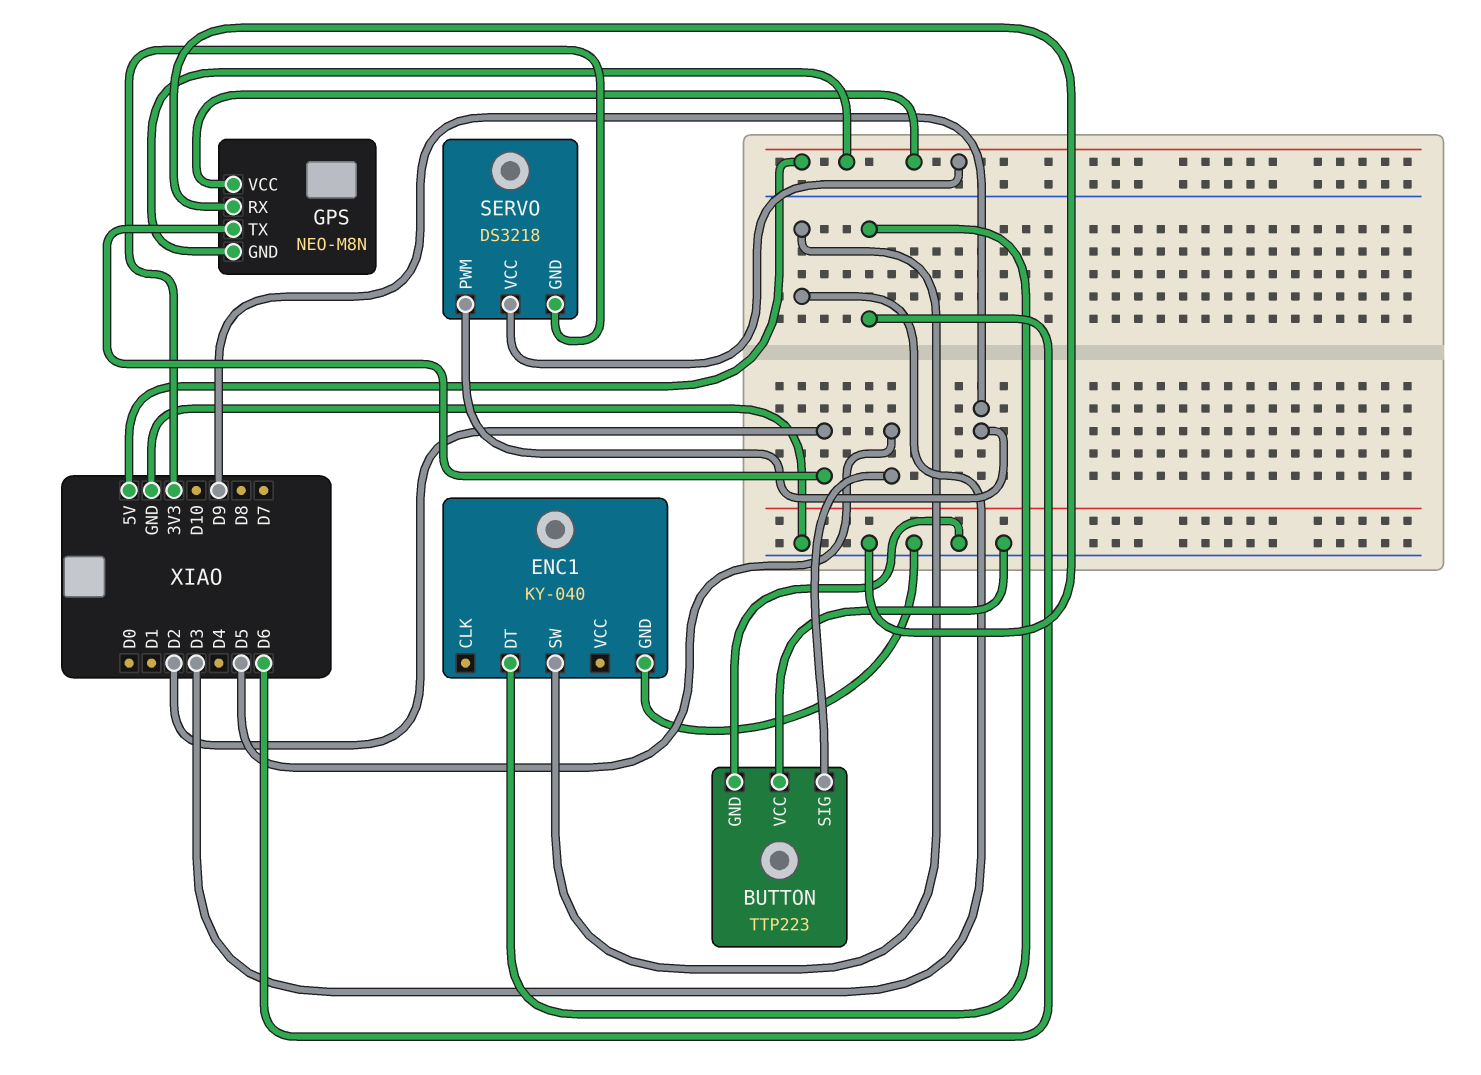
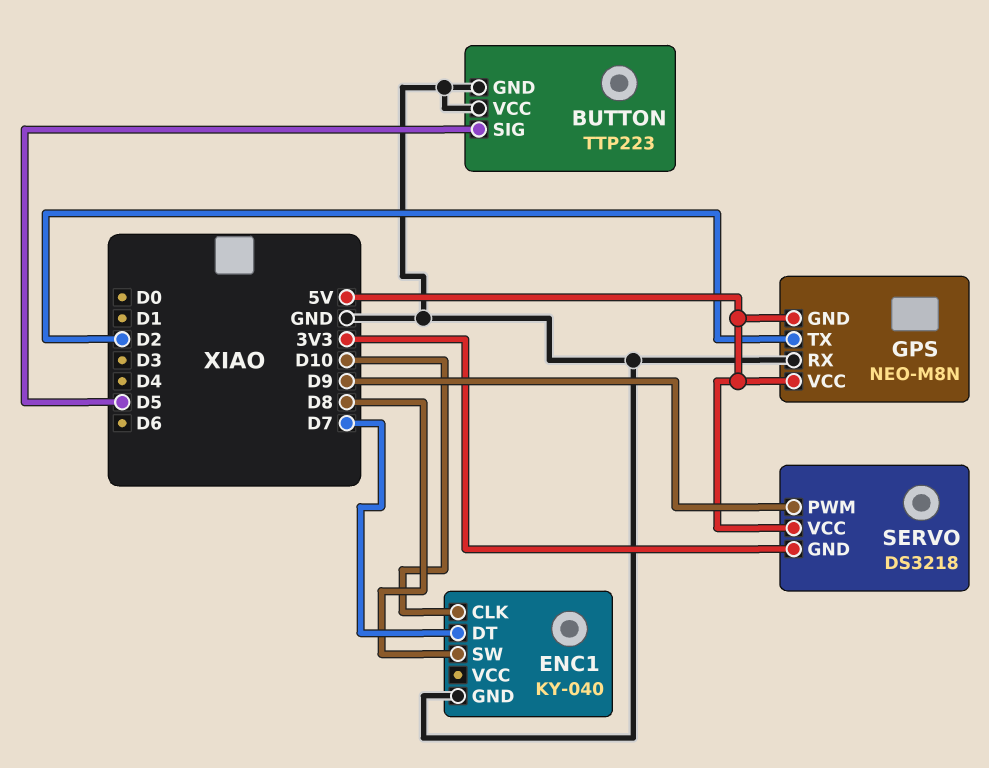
ENC1 pin CLK: none -> D10
ENC1 pin DT: D6 -> D7
ENC1 pin SW: D3 -> D8

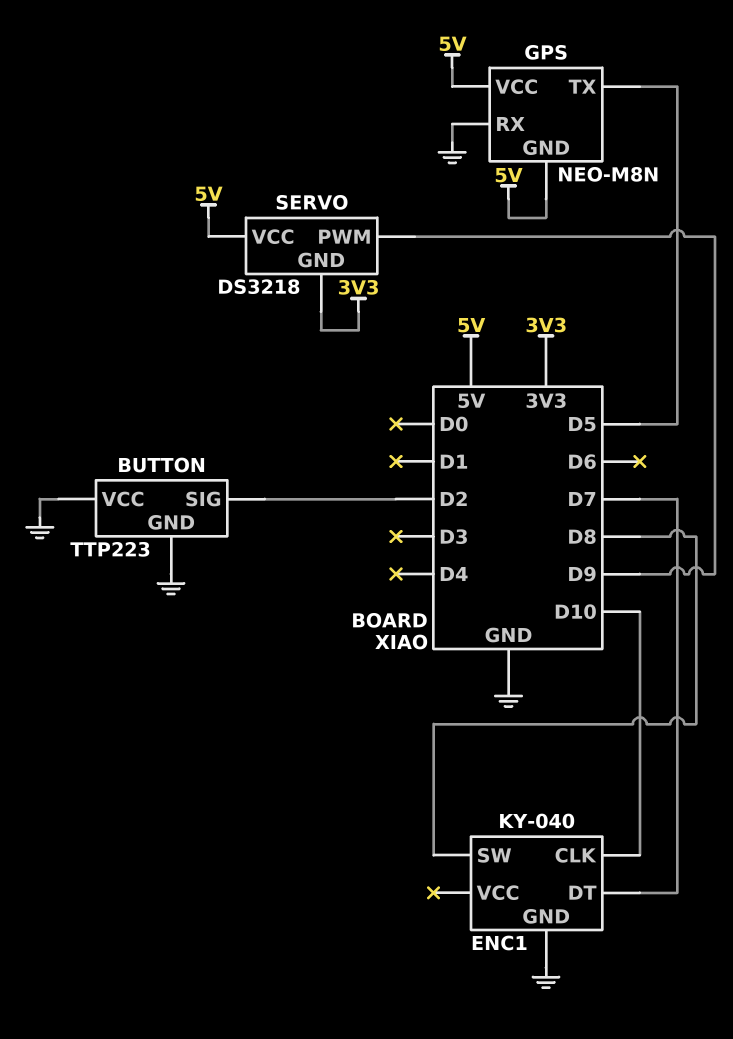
BUTTON pin SIG: D5 -> D2
GPS pin TX: D2 -> D5

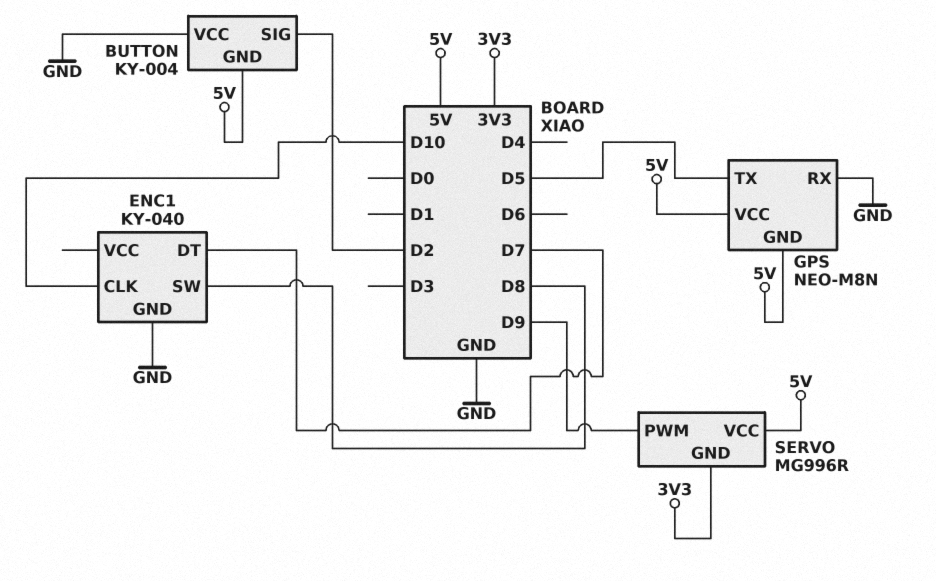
BUTTON: TTP223 -> KY-004
BUTTON pin GND: GND -> 5V
SERVO: DS3218 -> MG996R

